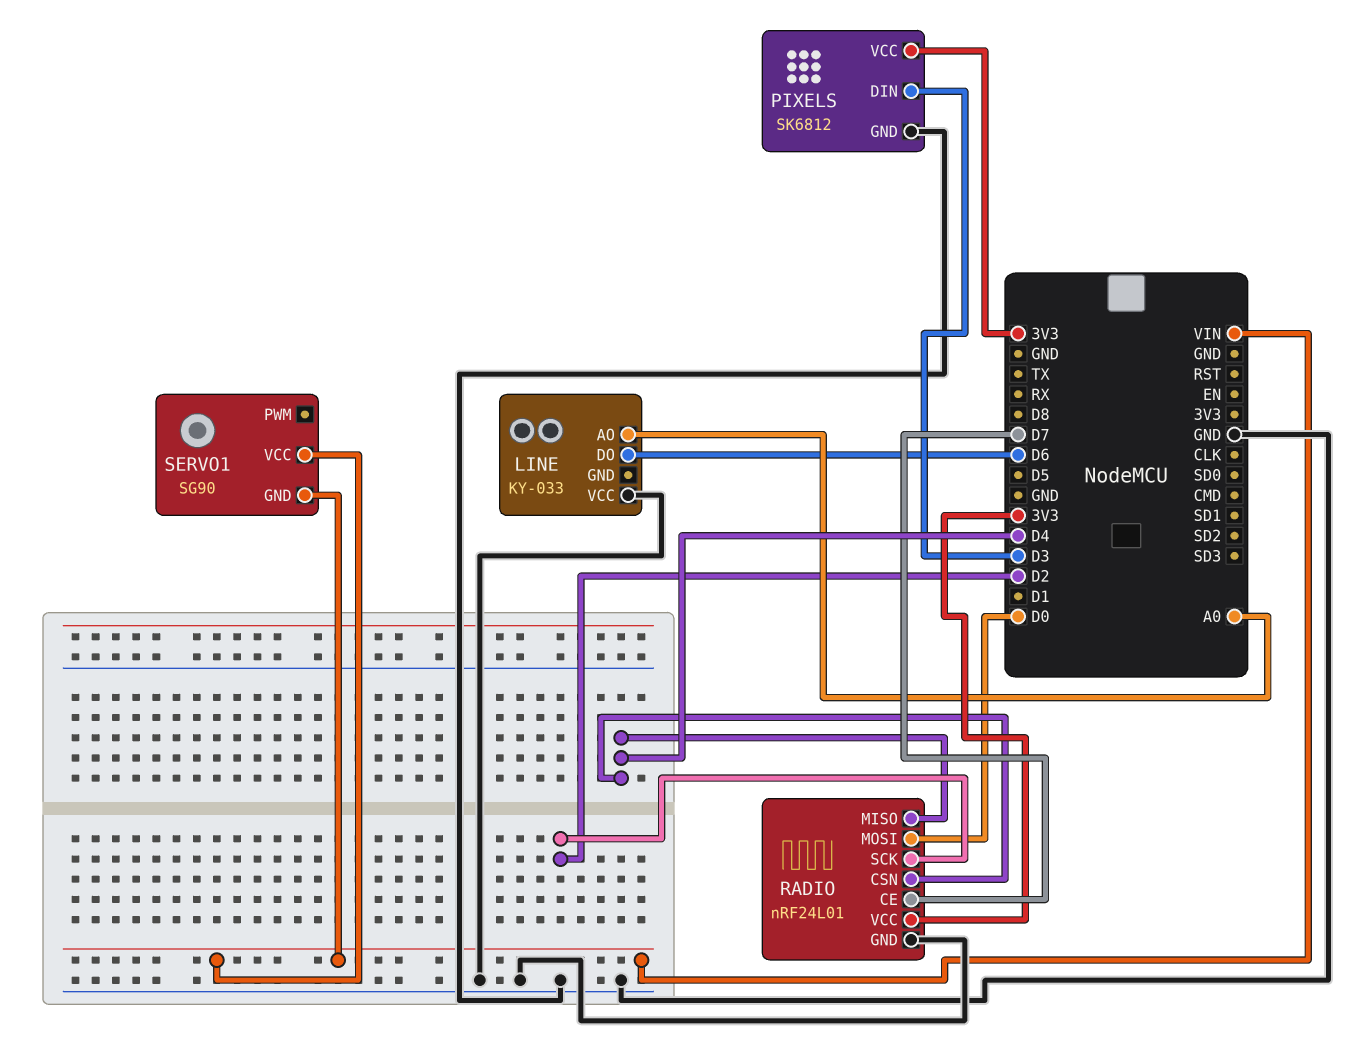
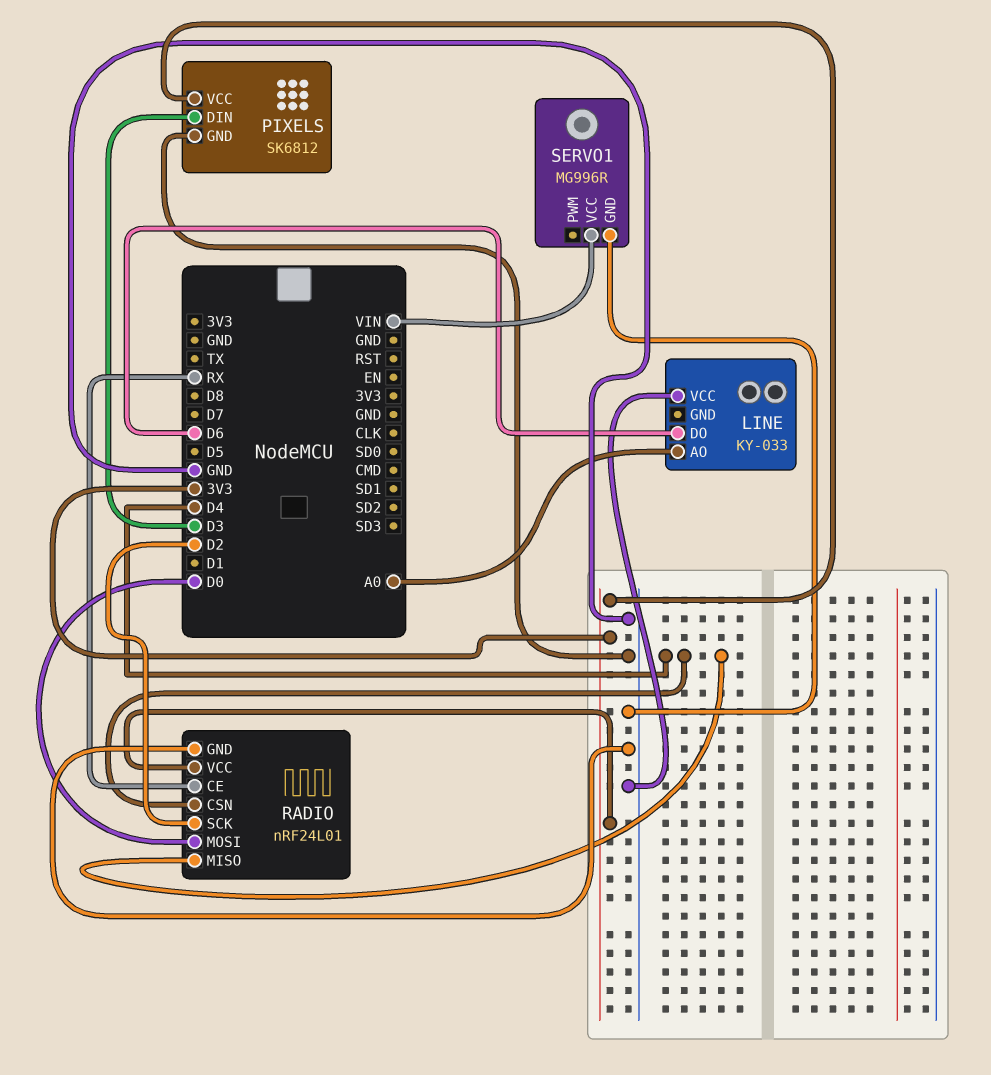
RADIO pin CE: D7 -> RX
SERVO1: SG90 -> MG996R
SERVO1 pin GND: VIN -> GND

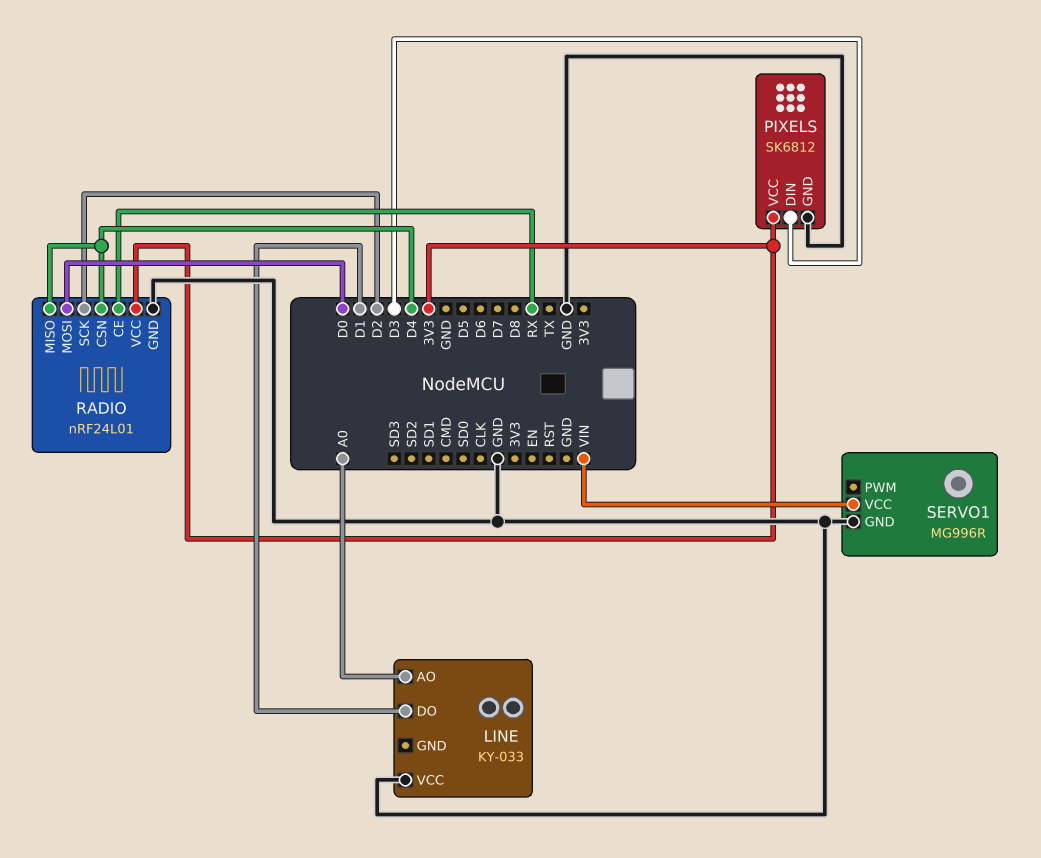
LINE pin DO: D6 -> D1

